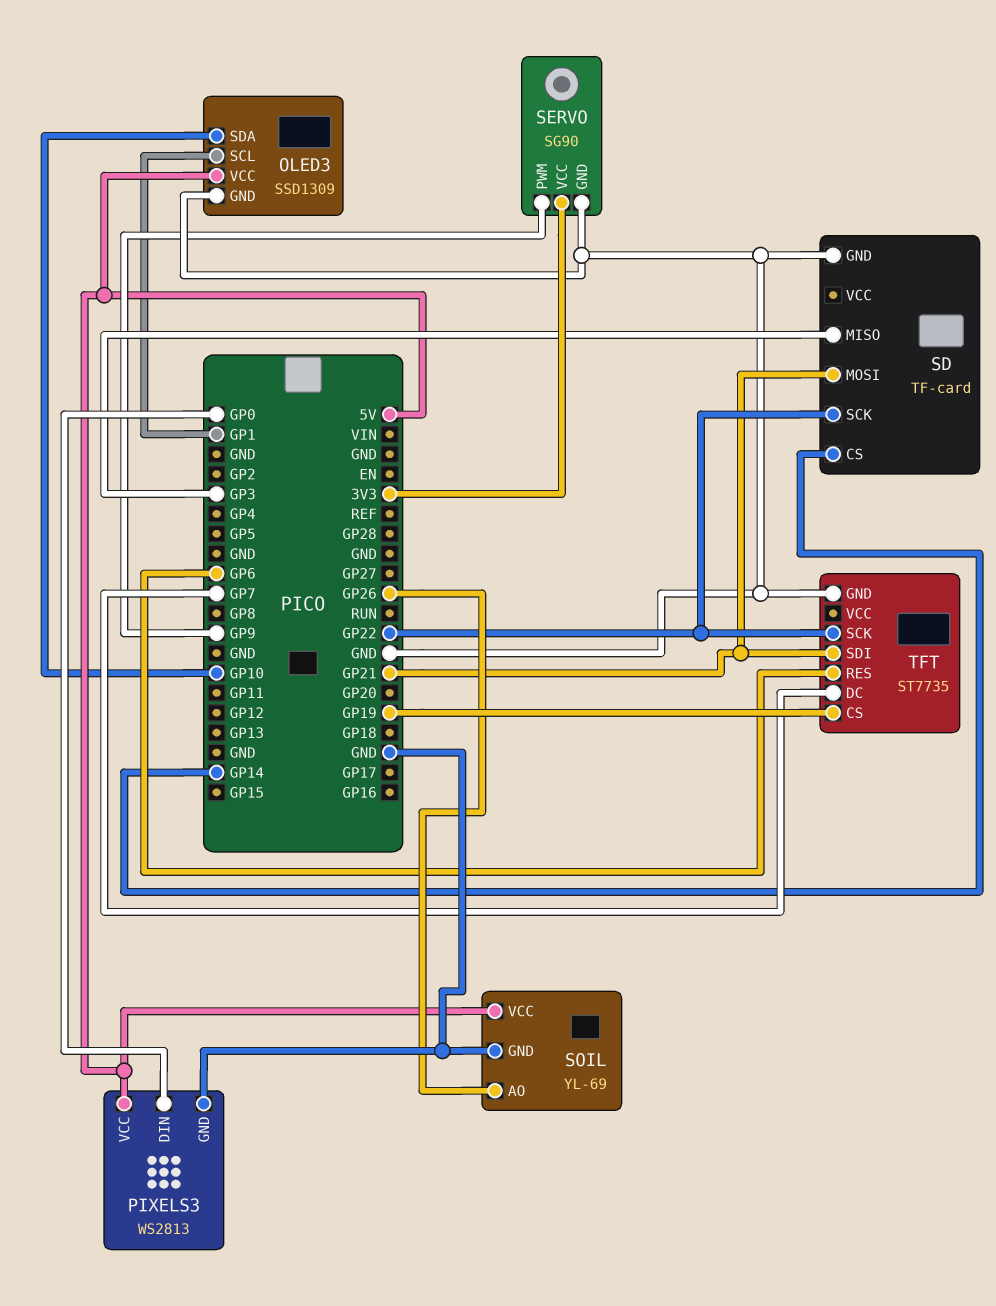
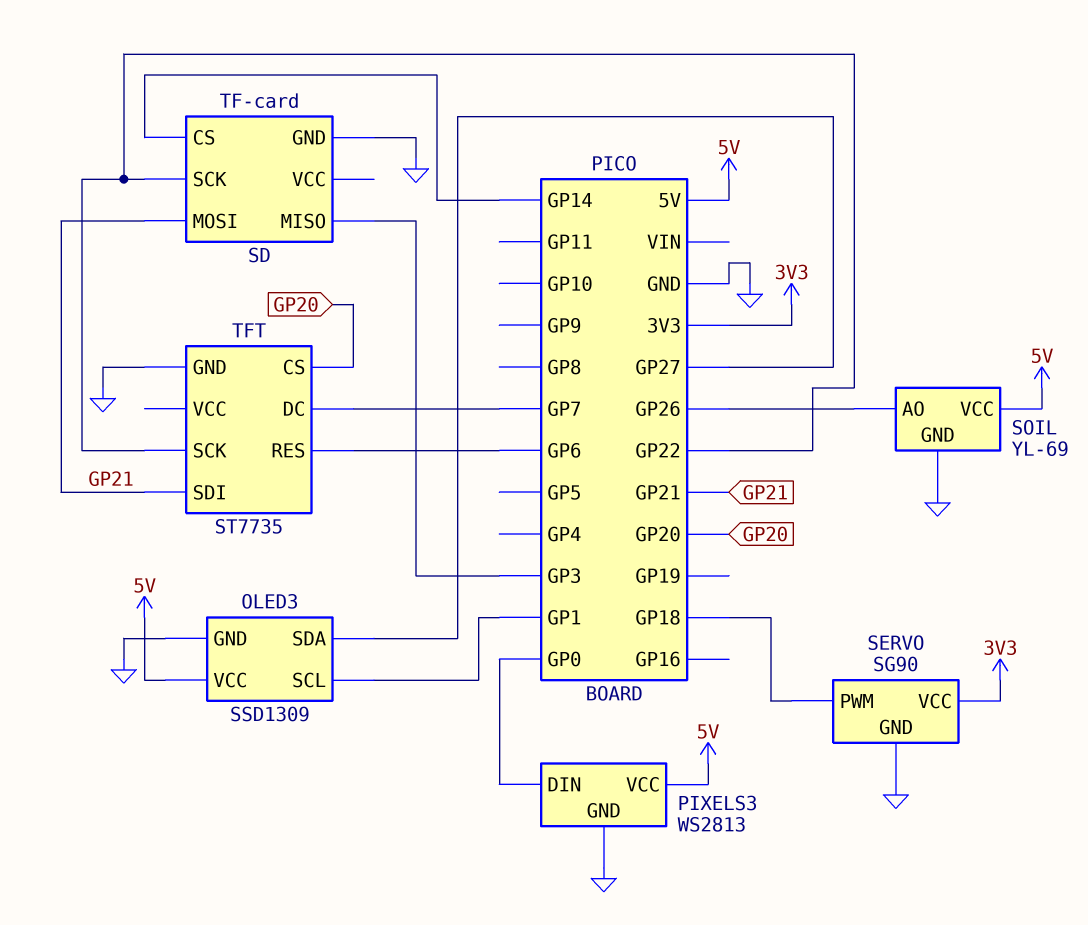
OLED3 pin SDA: GP10 -> GP27
SERVO pin PWM: GP9 -> GP18
TFT pin CS: GP19 -> GP20

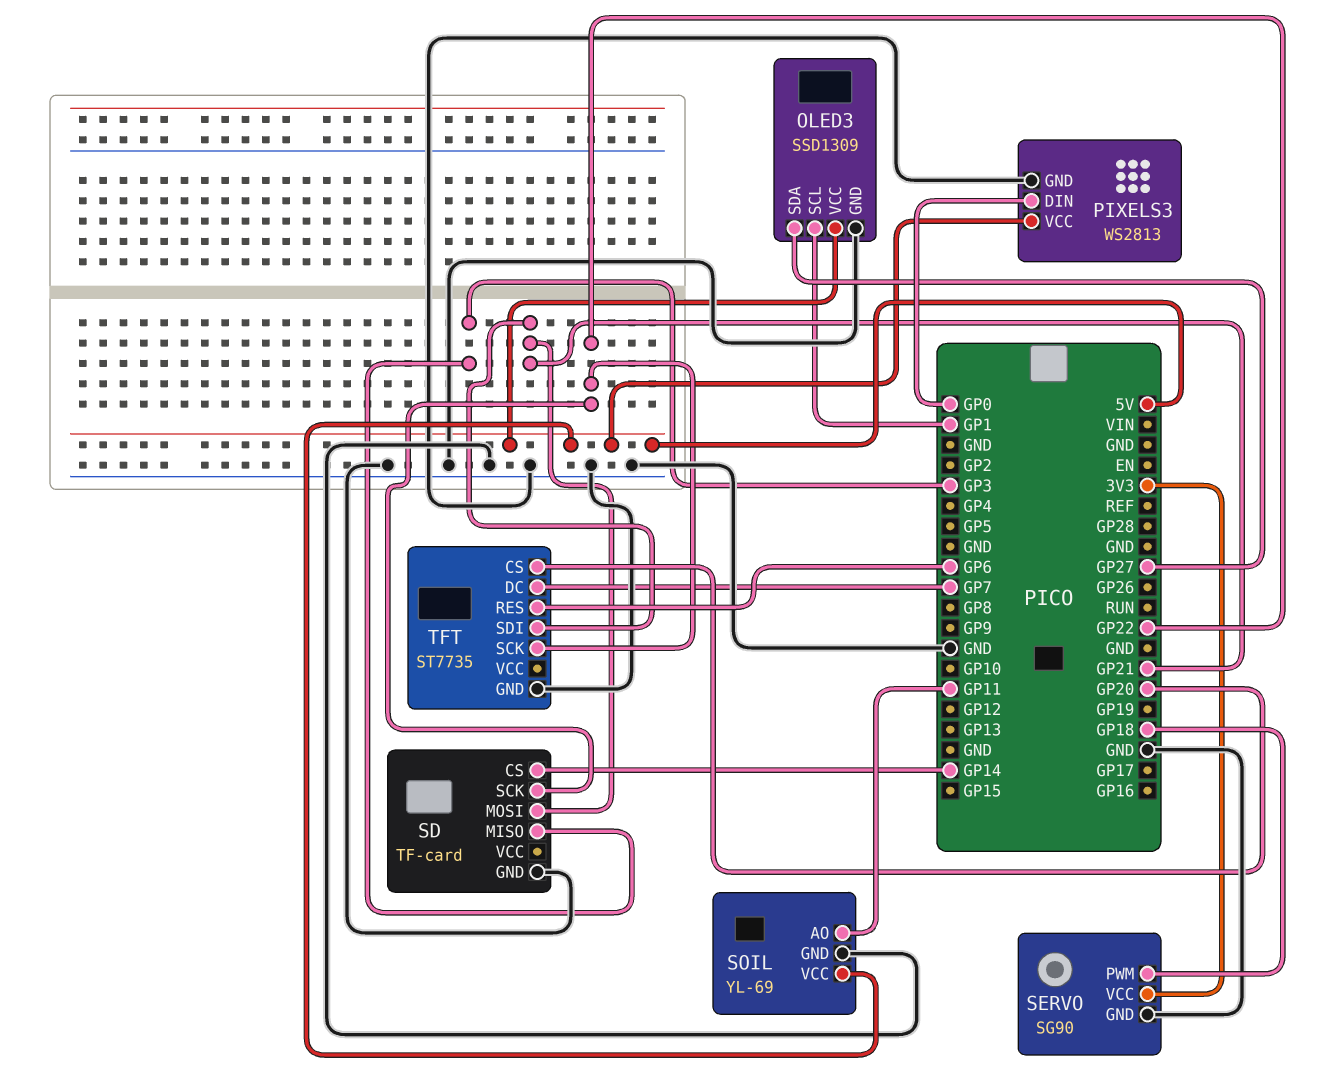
SOIL pin AO: GP26 -> GP11

